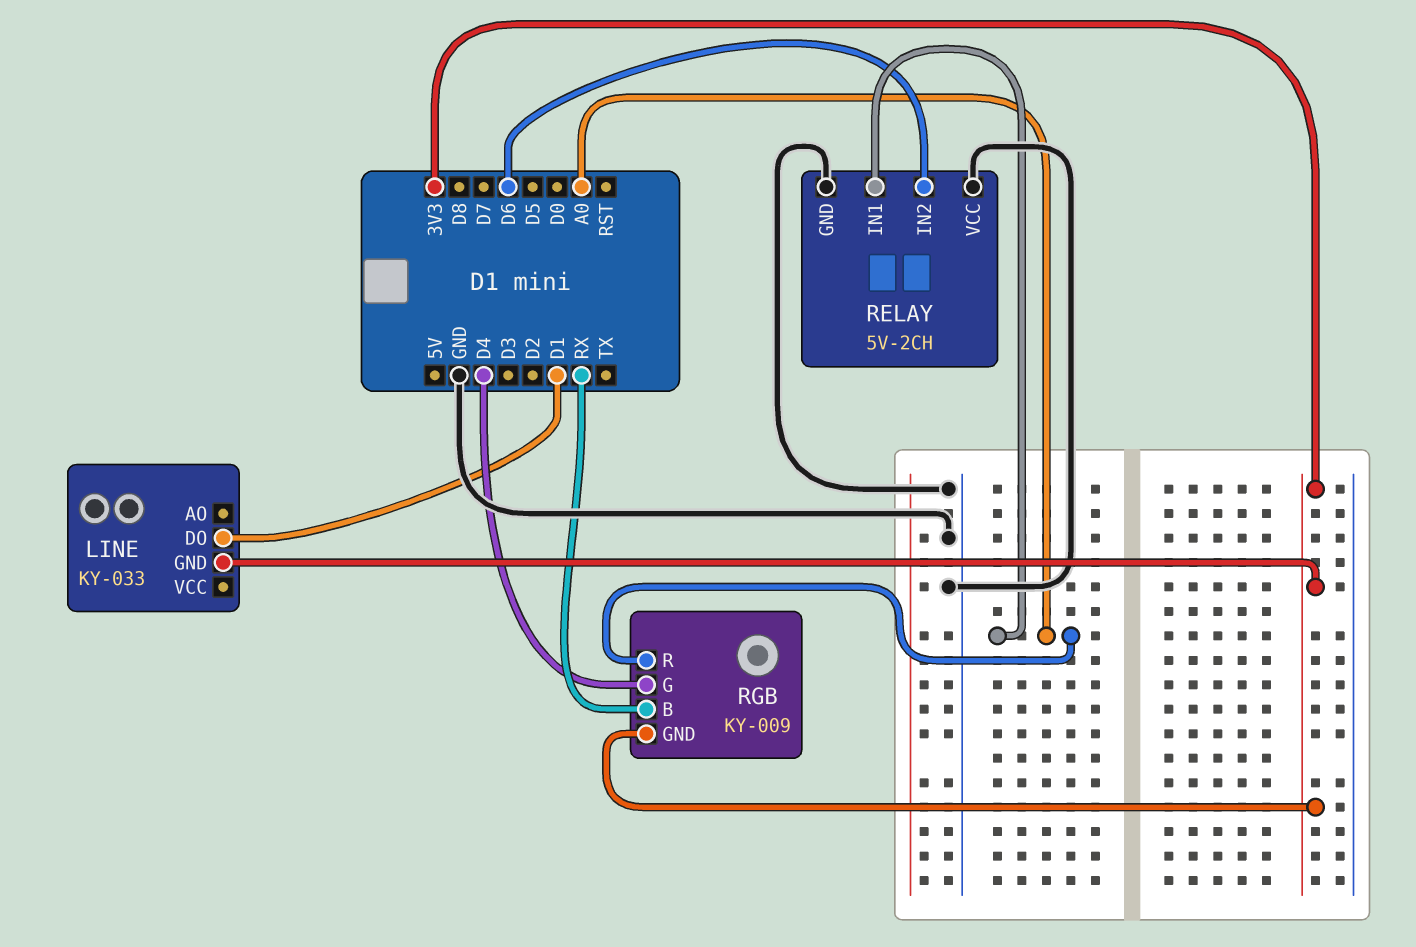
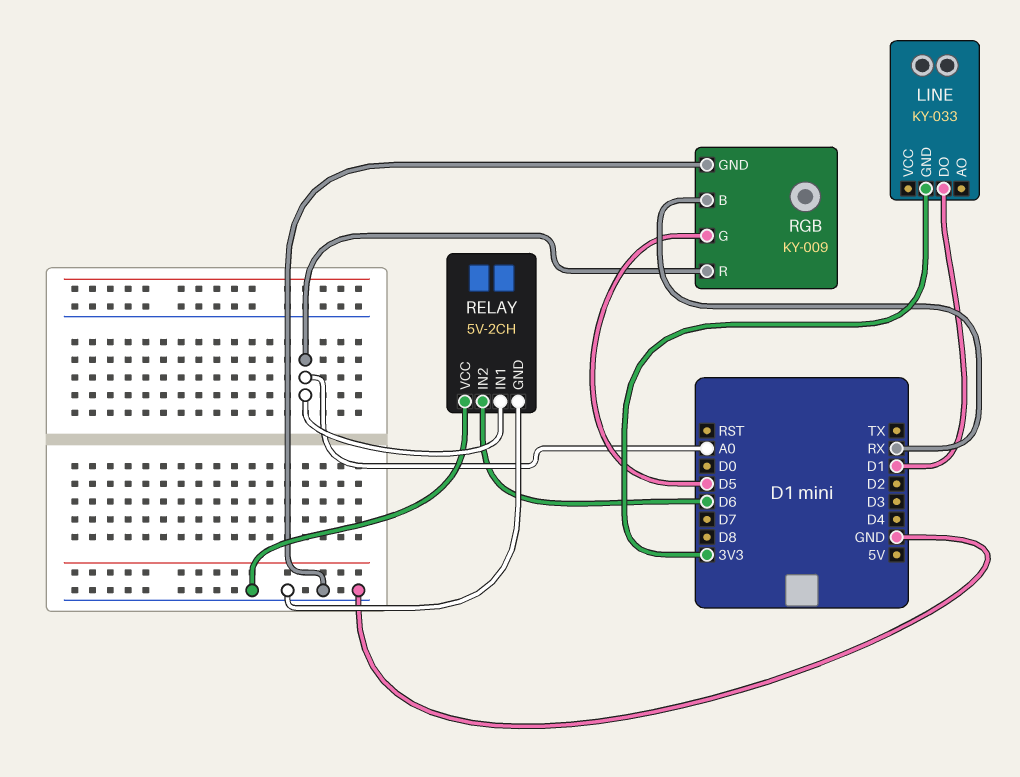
RGB pin G: D4 -> D5
RGB pin GND: 3V3 -> GND

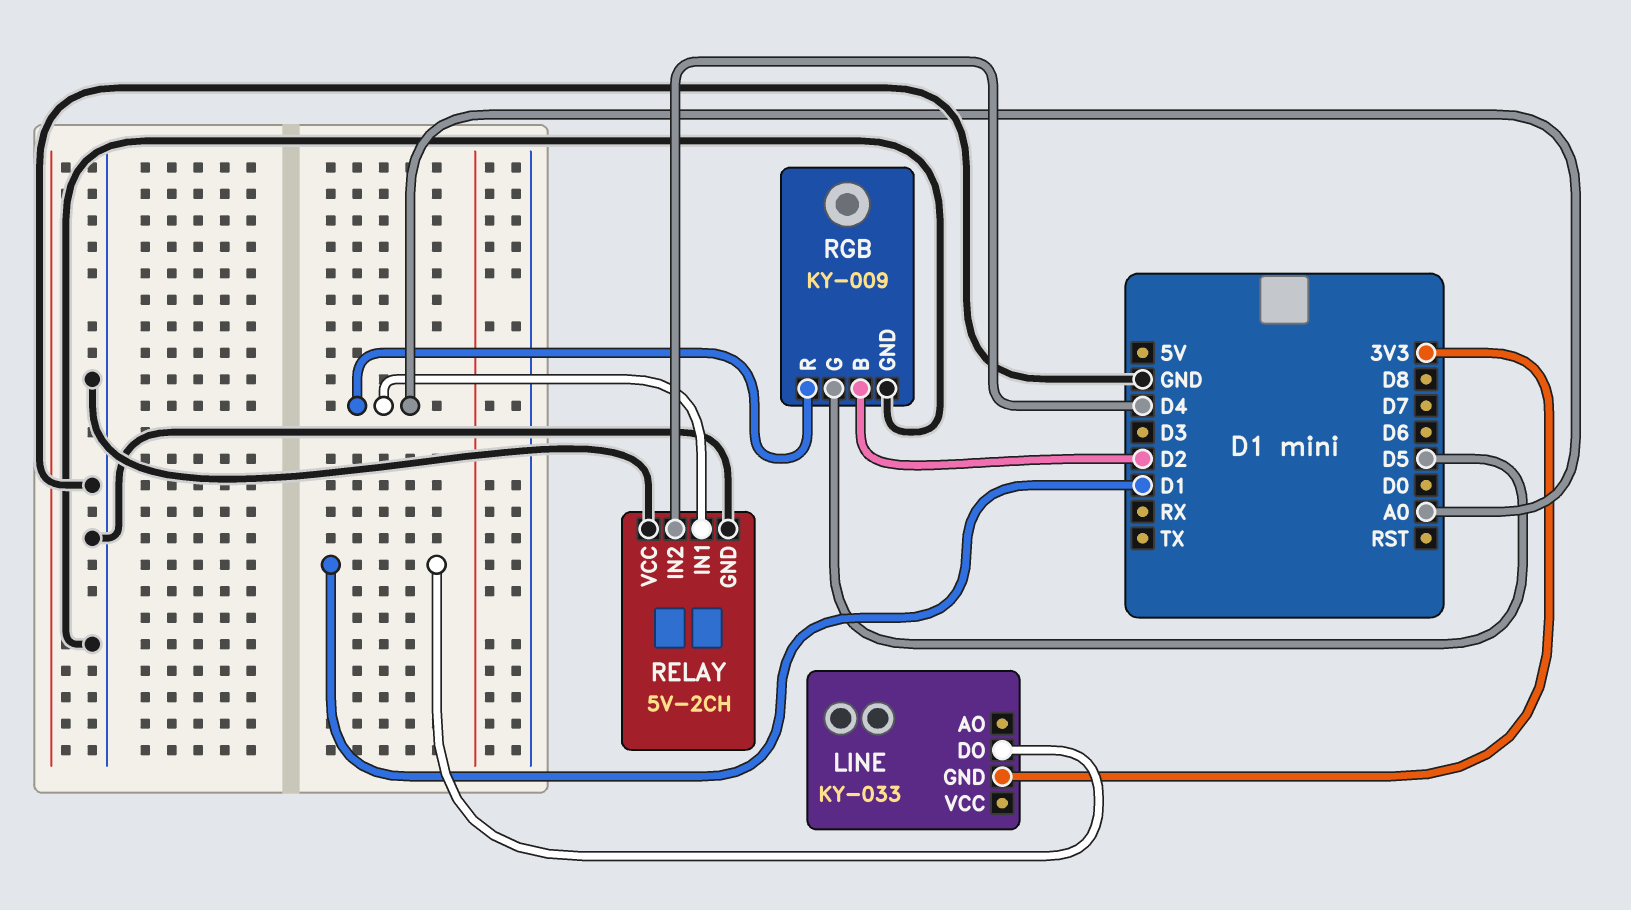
RELAY pin IN2: D6 -> D4
RGB pin B: RX -> D2

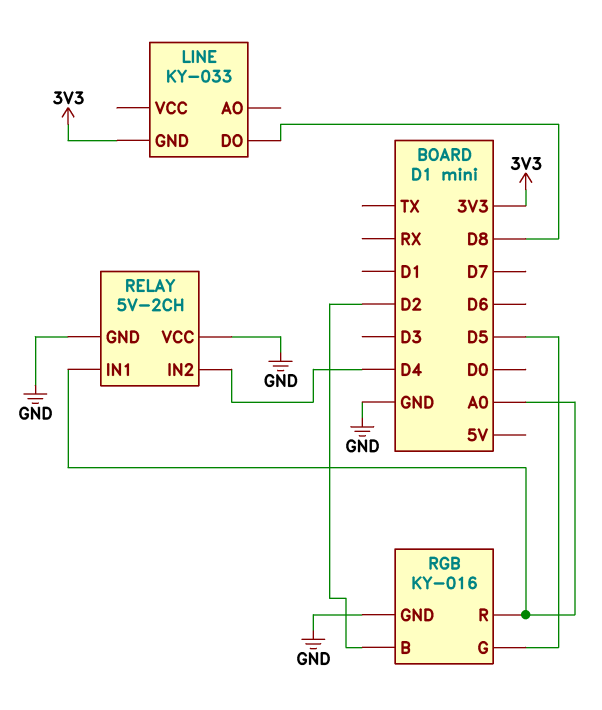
LINE pin DO: D1 -> D8
RGB: KY-009 -> KY-016

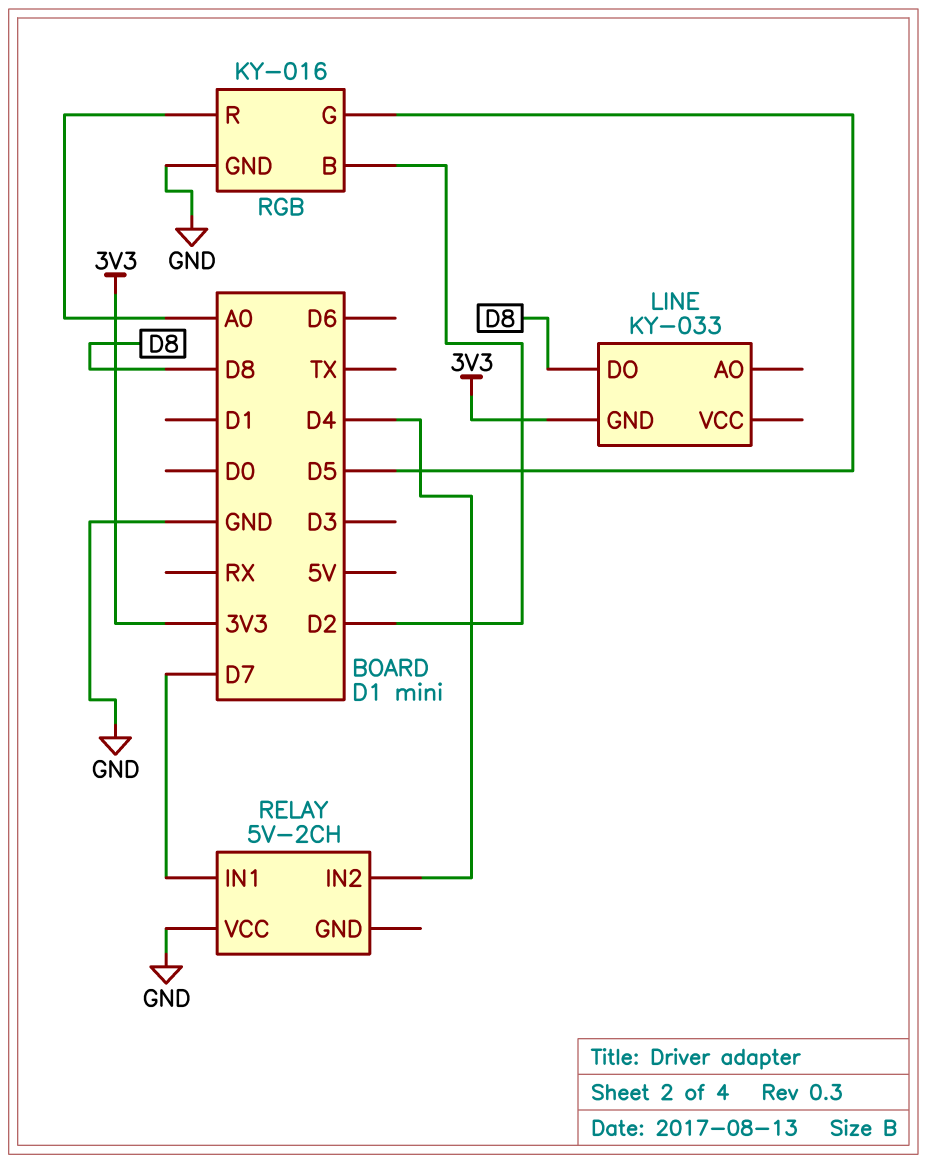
RELAY pin GND: GND -> none
RELAY pin IN1: A0 -> D7

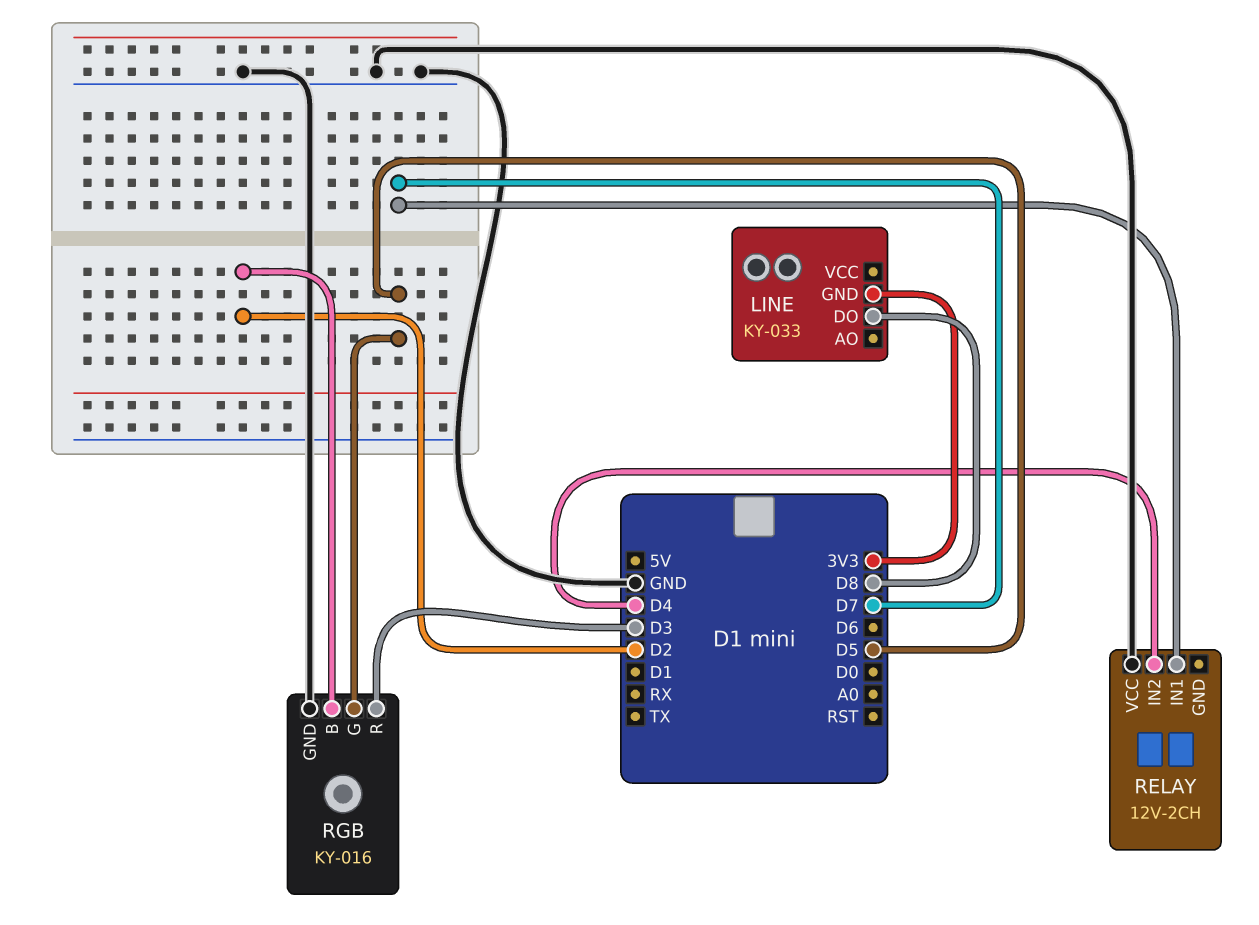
RELAY: 5V-2CH -> 12V-2CH
RGB pin R: A0 -> D3

